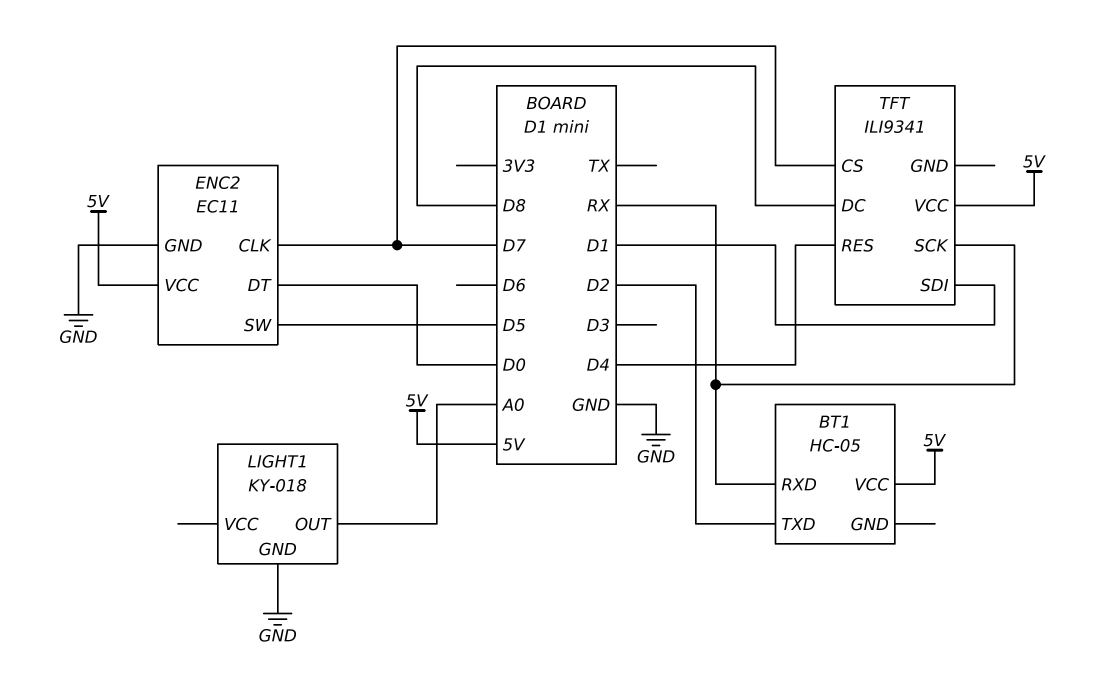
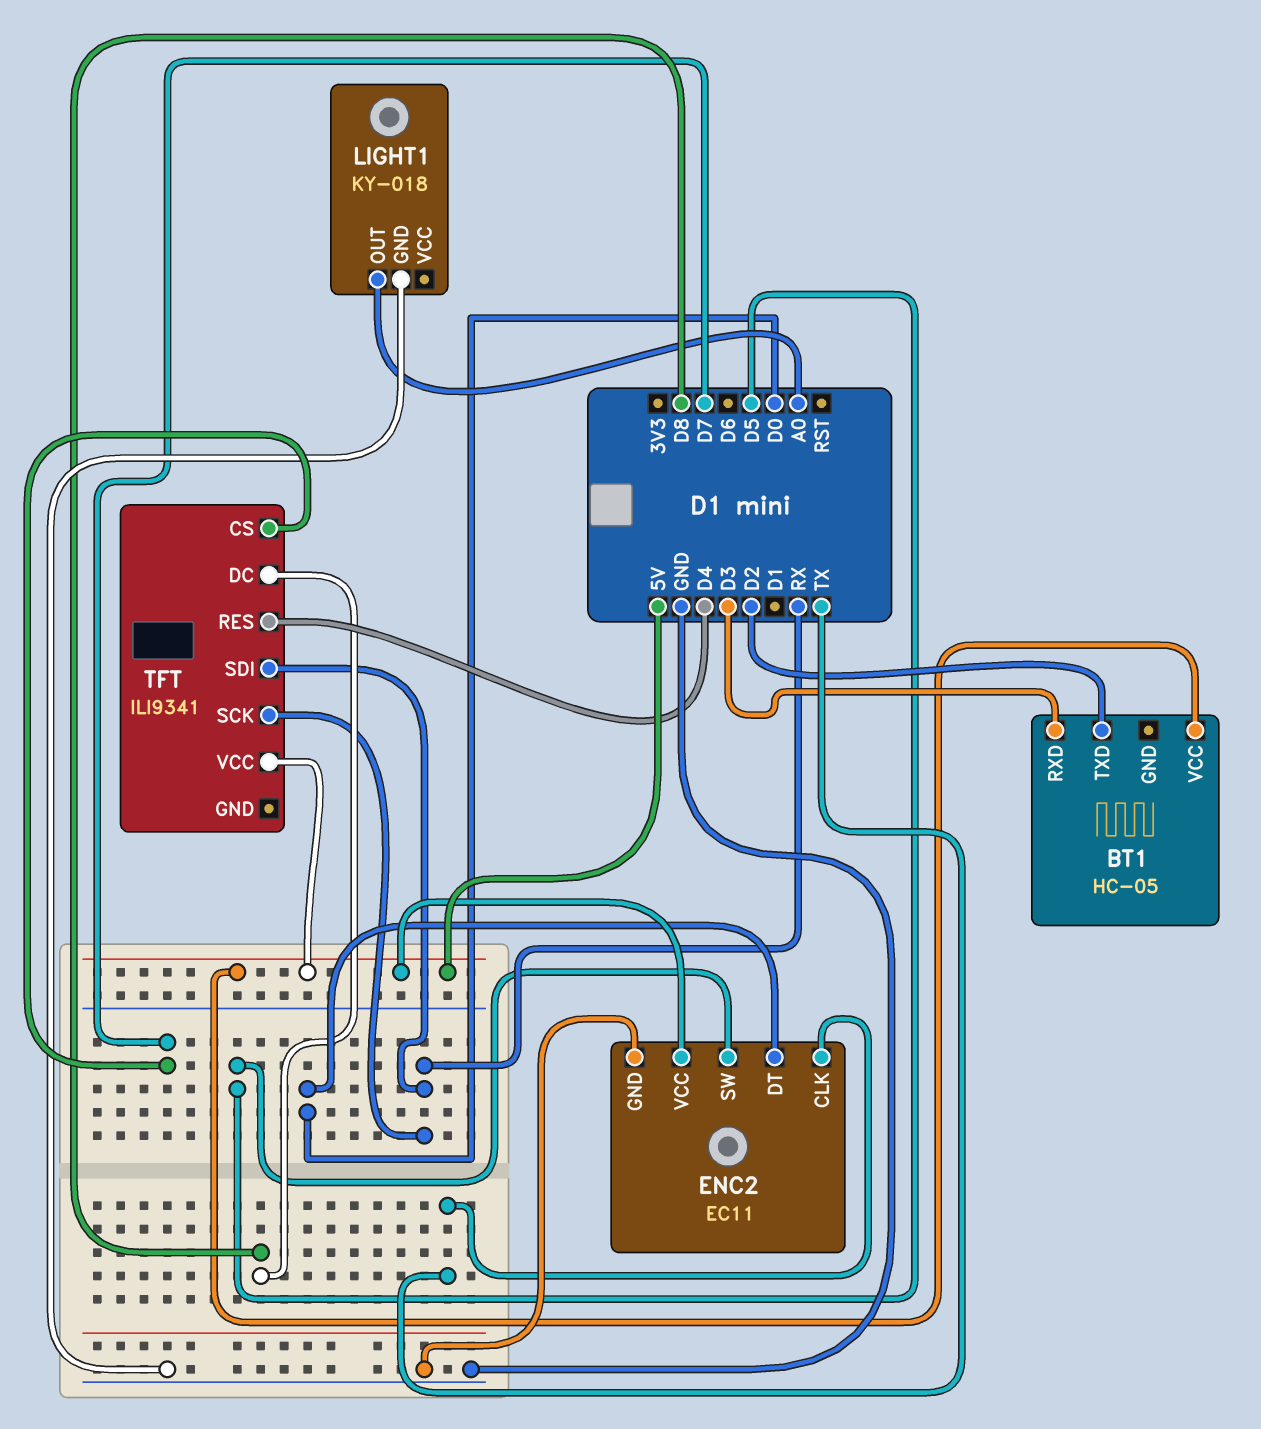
BT1 pin RXD: RX -> D3
ENC2 pin CLK: D7 -> TX
TFT pin SDI: D1 -> RX

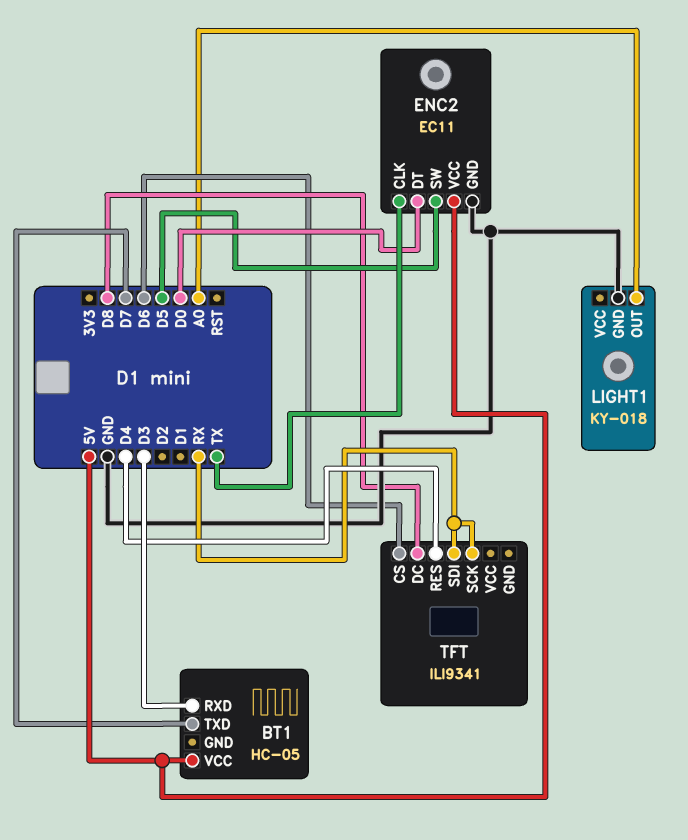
BT1 pin TXD: D2 -> D7
TFT pin CS: D7 -> D6
TFT pin VCC: 5V -> none

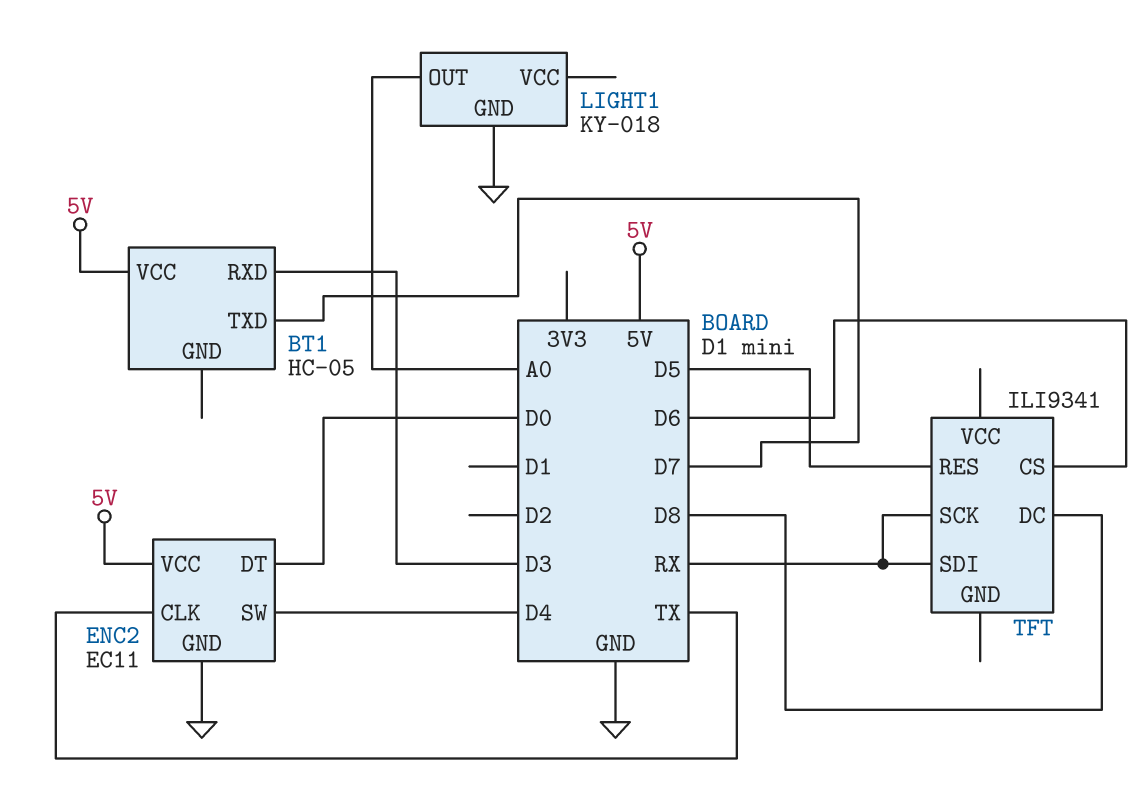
ENC2 pin SW: D5 -> D4
TFT pin RES: D4 -> D5

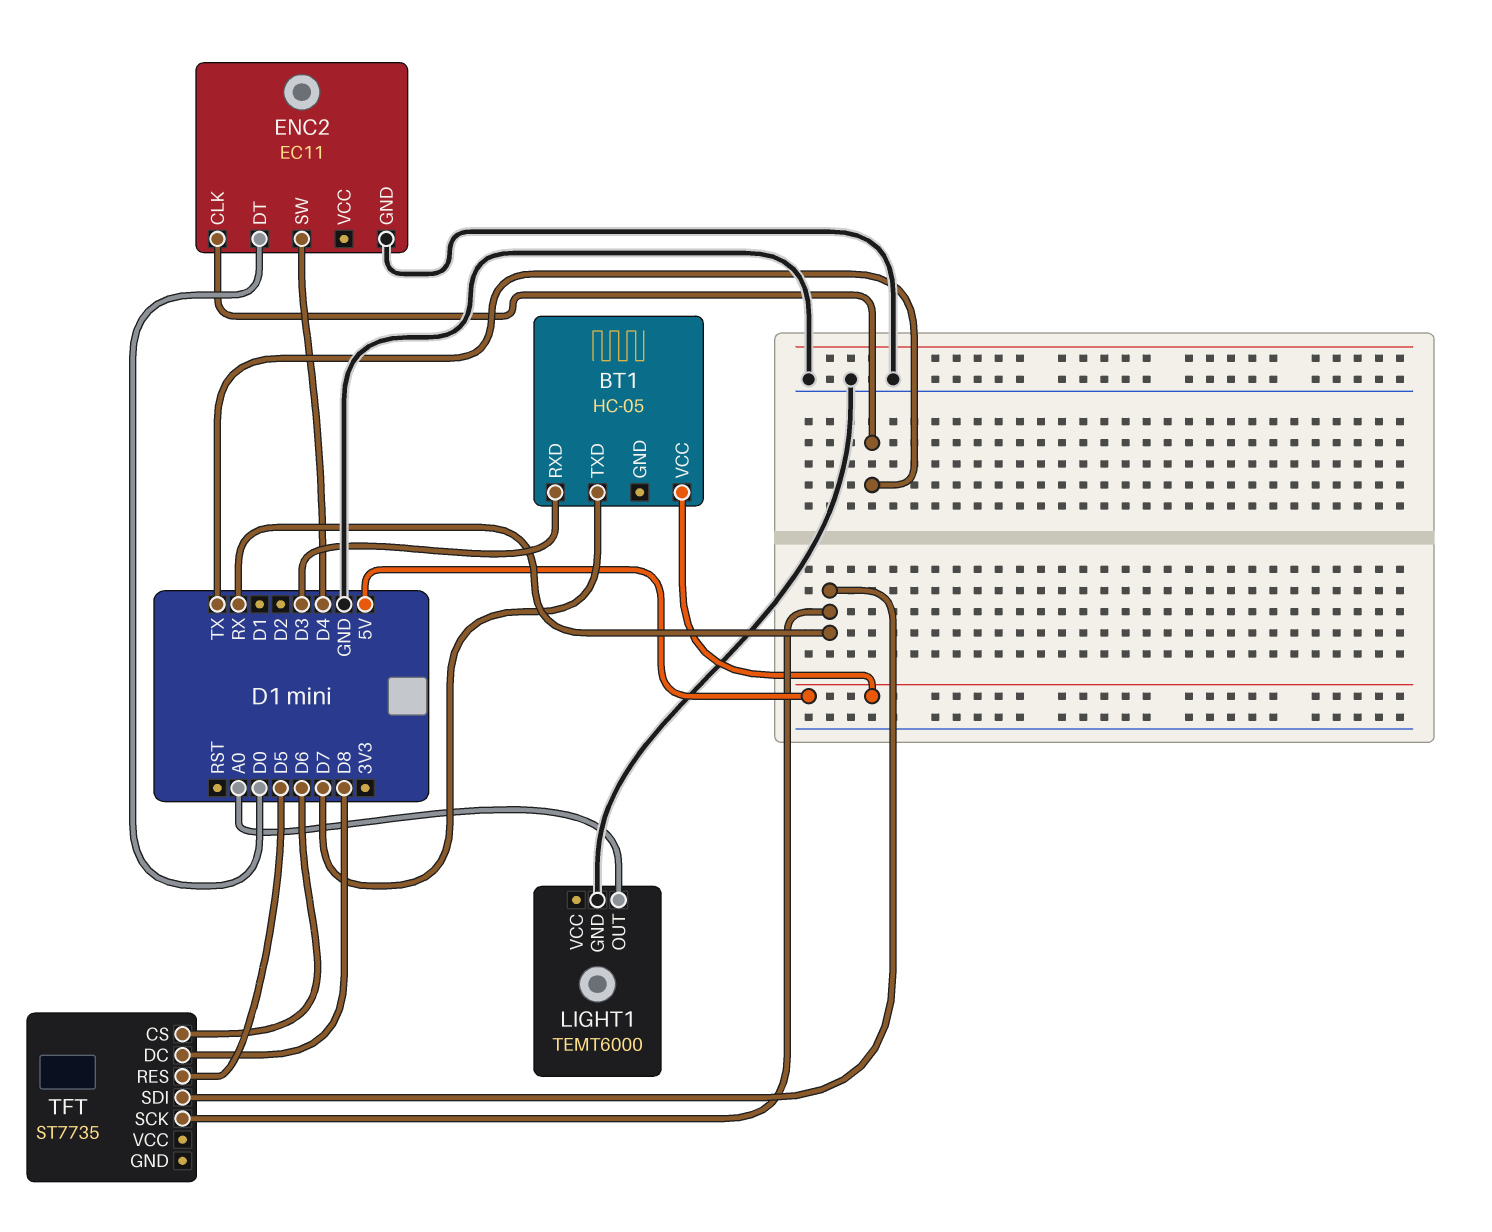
ENC2 pin VCC: 5V -> none
LIGHT1: KY-018 -> TEMT6000
TFT: ILI9341 -> ST7735

